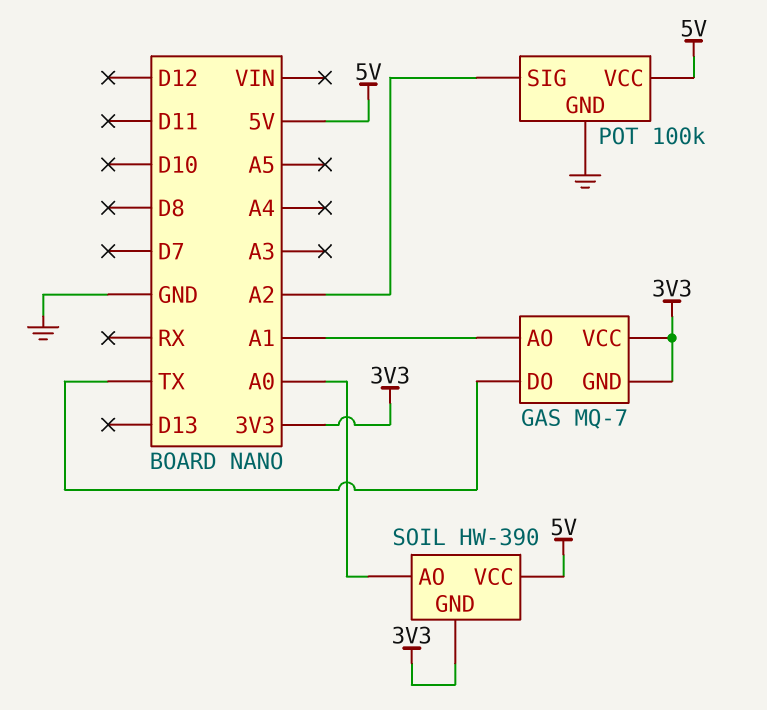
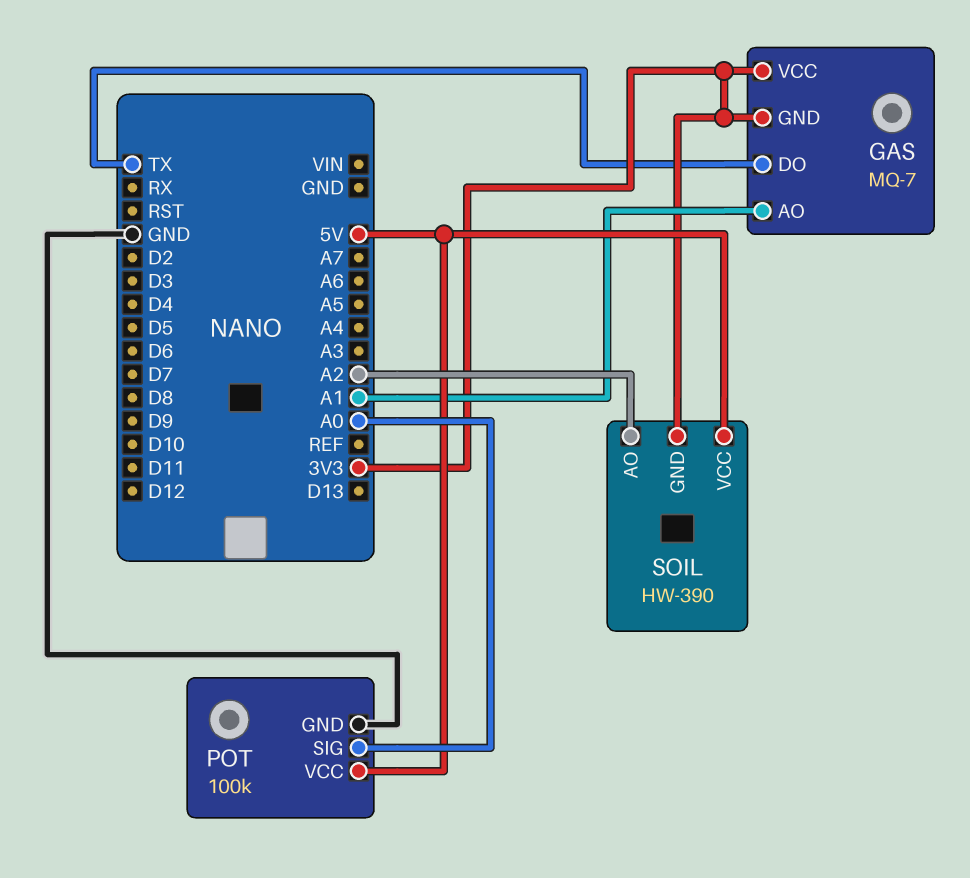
POT pin SIG: A2 -> A0
SOIL pin AO: A0 -> A2

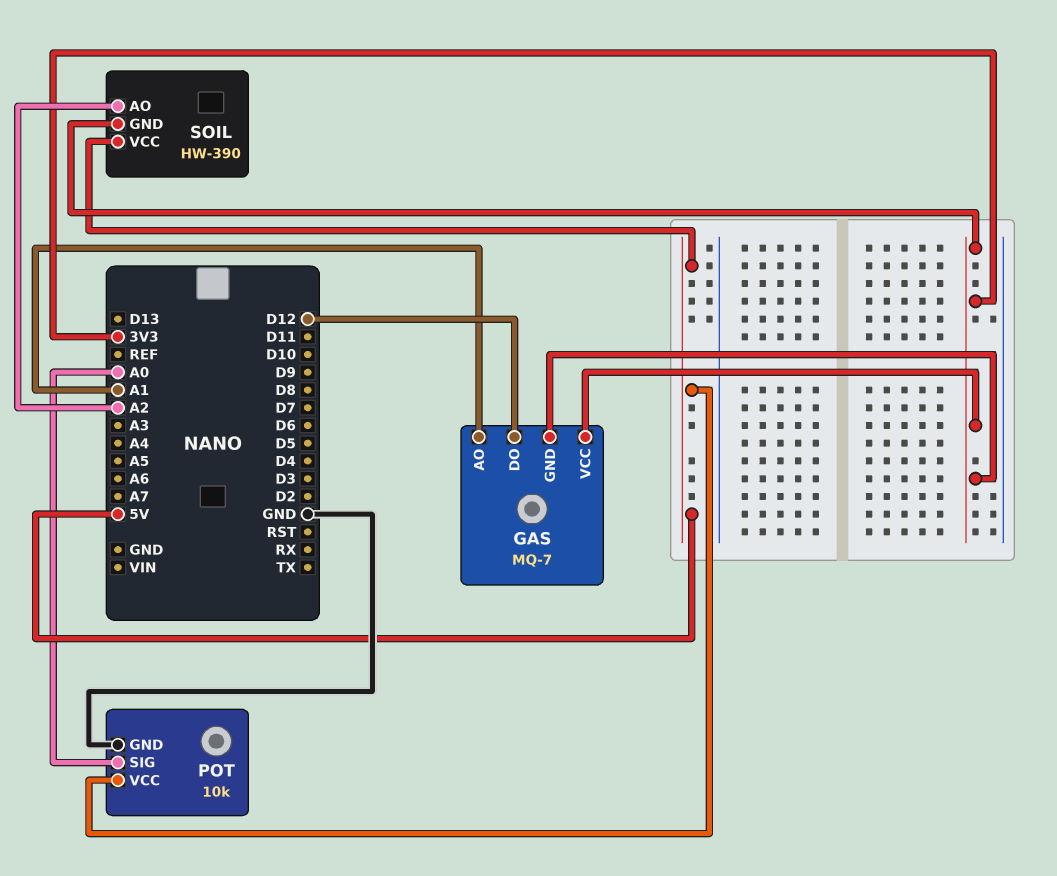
GAS pin DO: TX -> D12
POT: 100k -> 10k

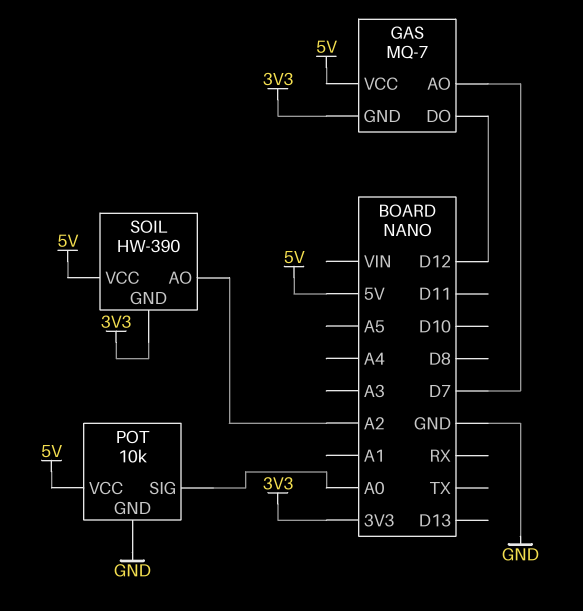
GAS pin AO: A1 -> D7
GAS pin VCC: 3V3 -> 5V

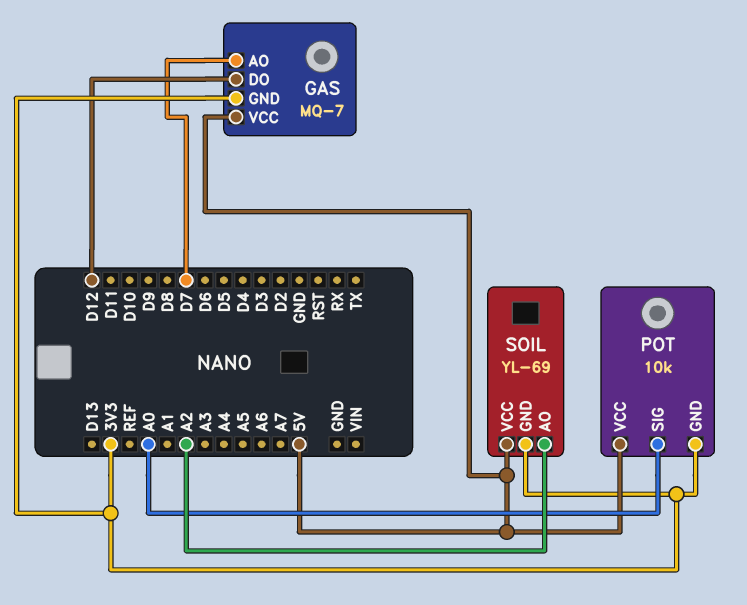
POT pin GND: GND -> 3V3
SOIL: HW-390 -> YL-69

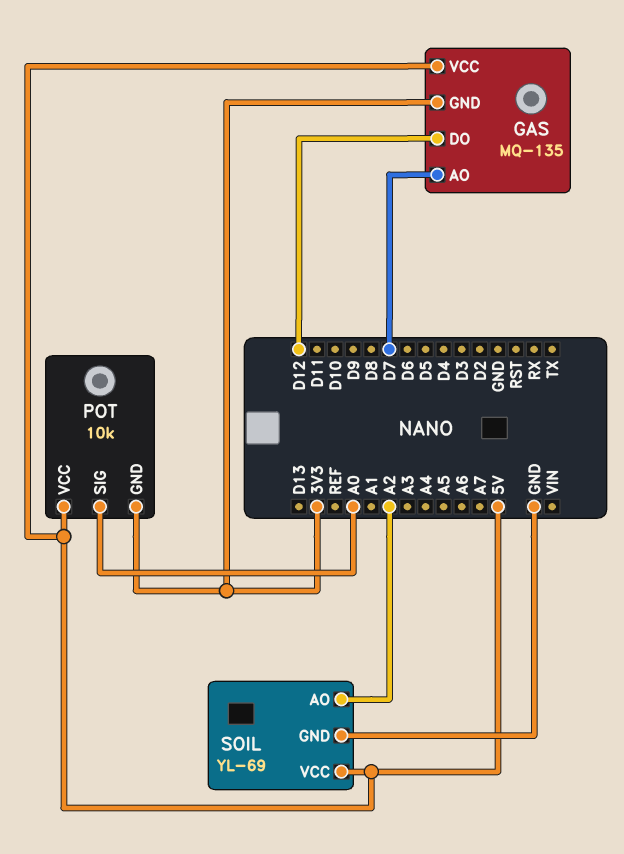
GAS: MQ-7 -> MQ-135
SOIL pin GND: 3V3 -> GND

